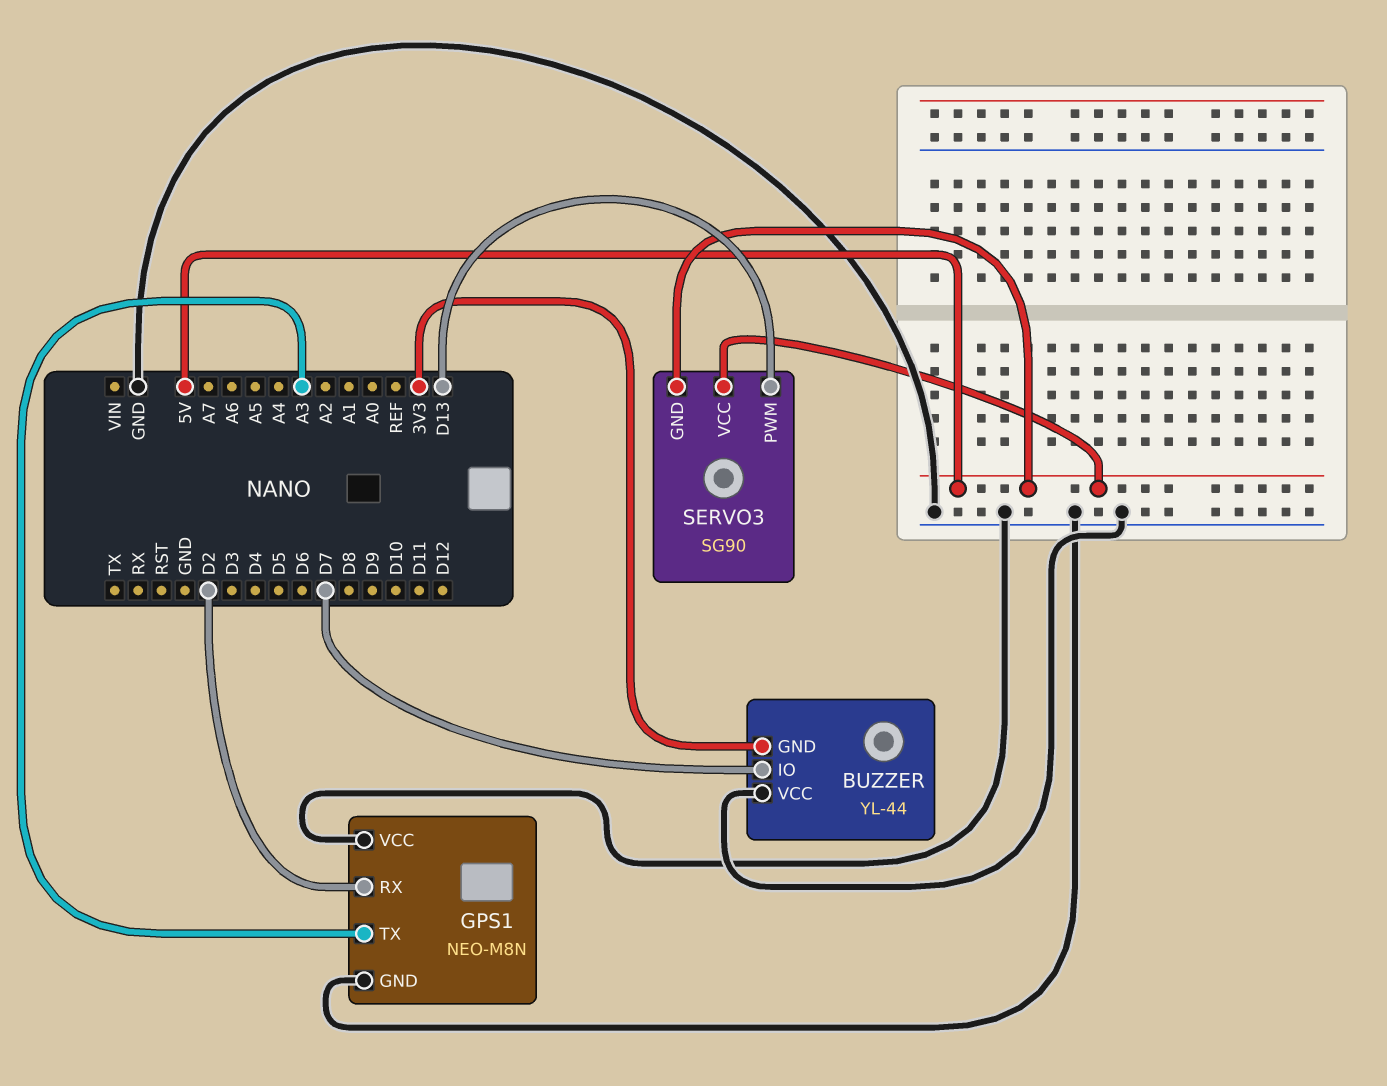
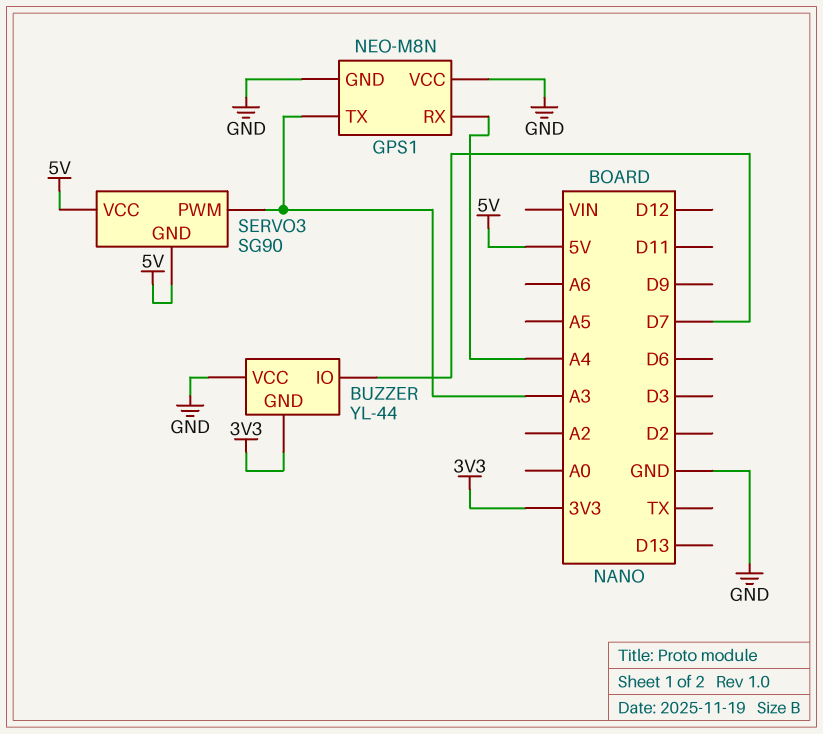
GPS1 pin RX: D2 -> A4
SERVO3 pin PWM: D13 -> A3

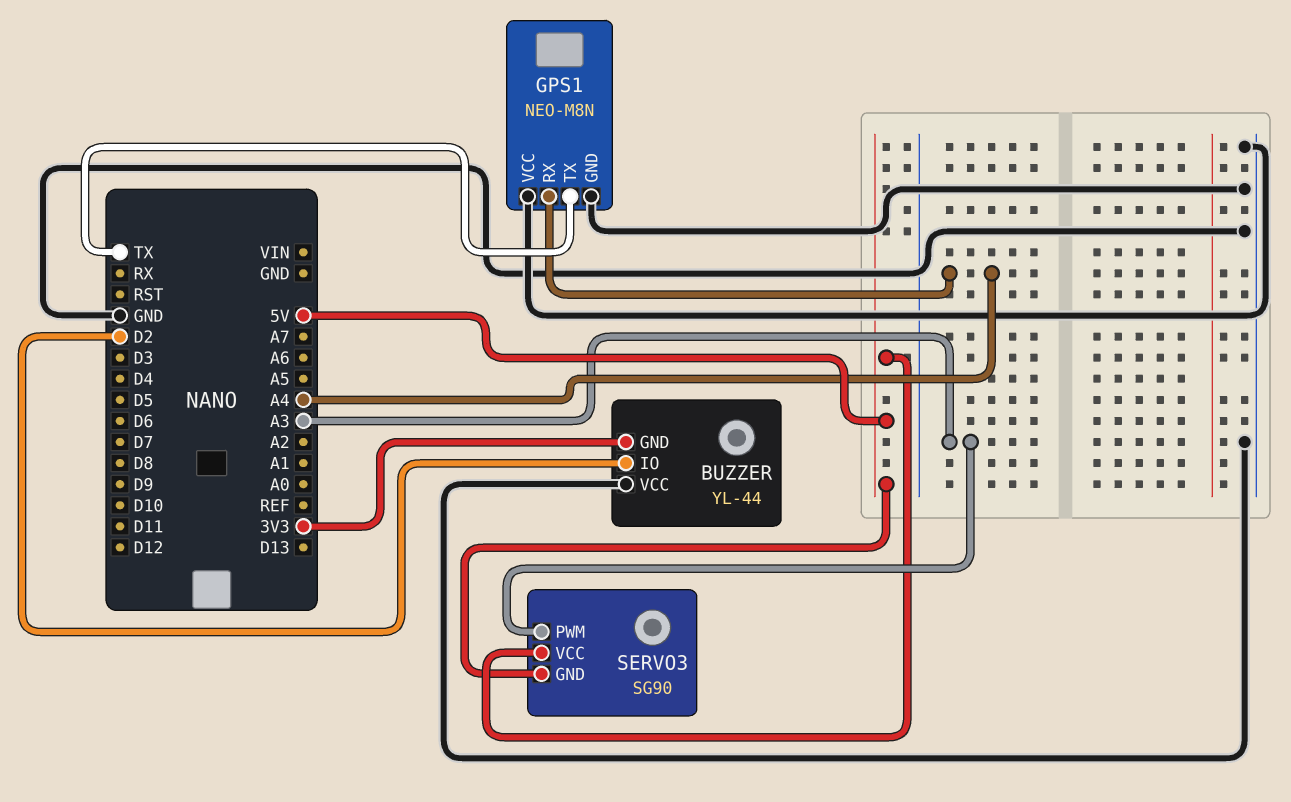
BUZZER pin IO: D7 -> D2
GPS1 pin TX: A3 -> TX

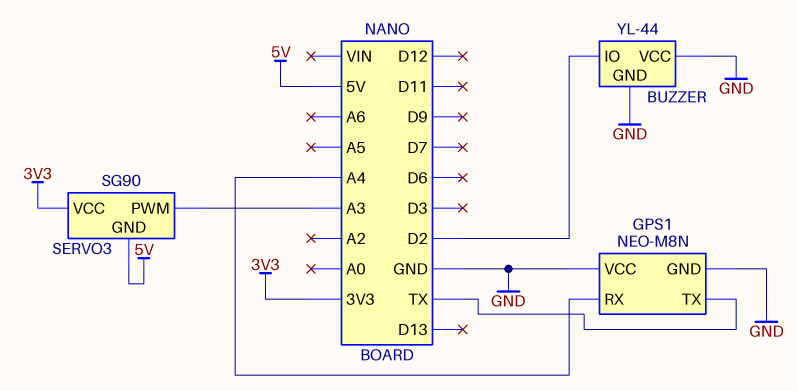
BUZZER pin GND: 3V3 -> GND
SERVO3 pin VCC: 5V -> 3V3

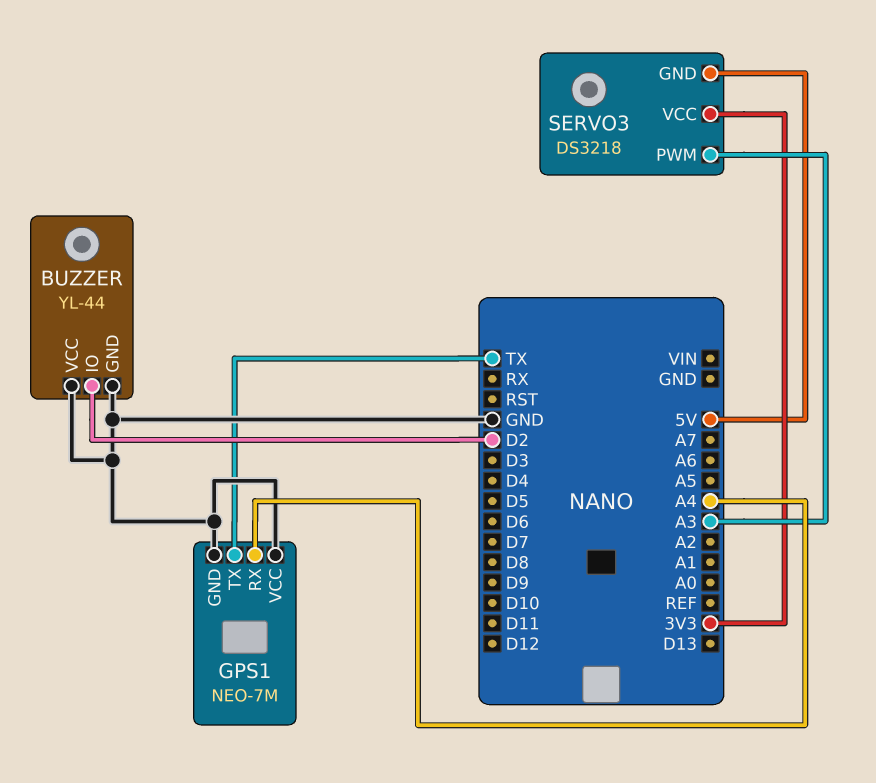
GPS1: NEO-M8N -> NEO-7M
SERVO3: SG90 -> DS3218

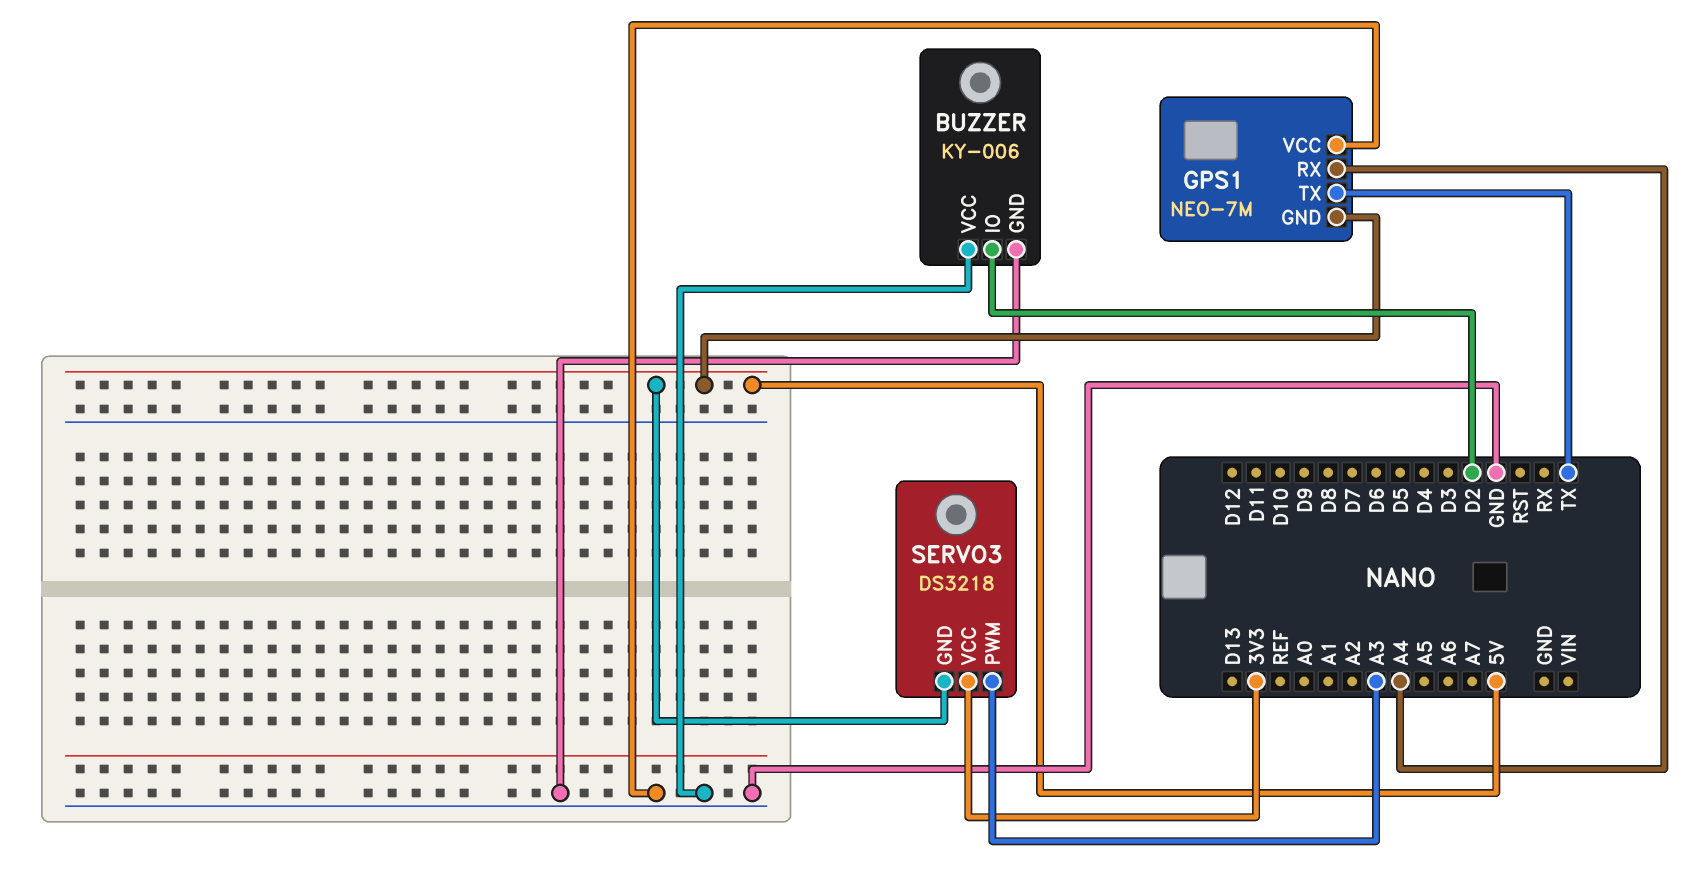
BUZZER: YL-44 -> KY-006
GPS1 pin GND: GND -> 5V

